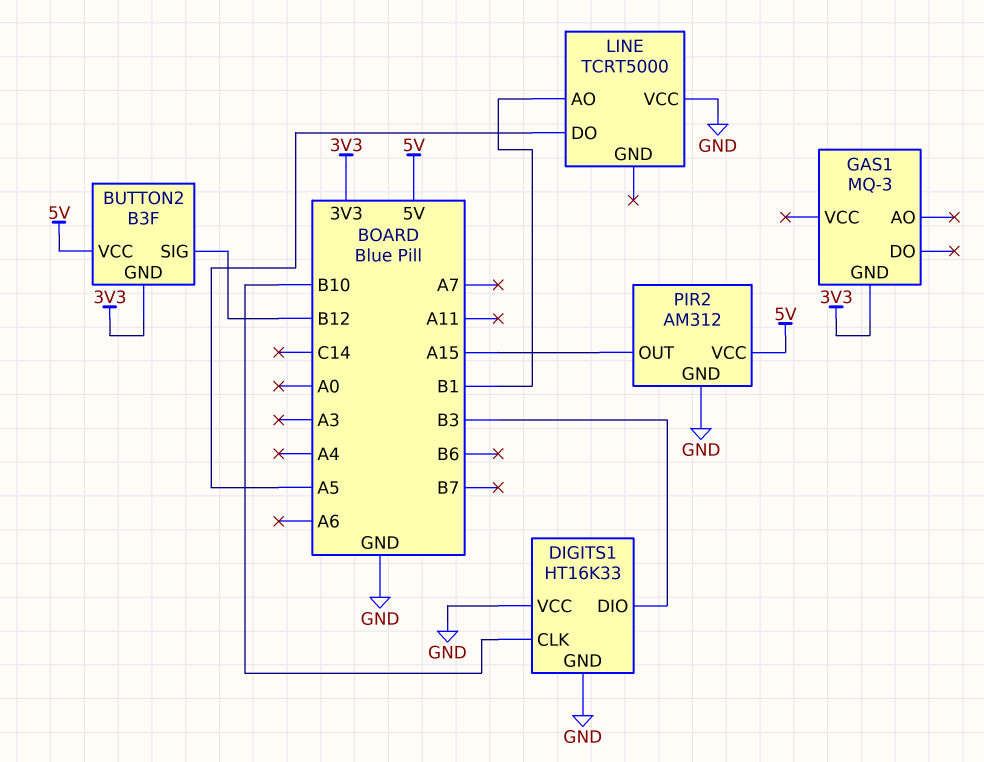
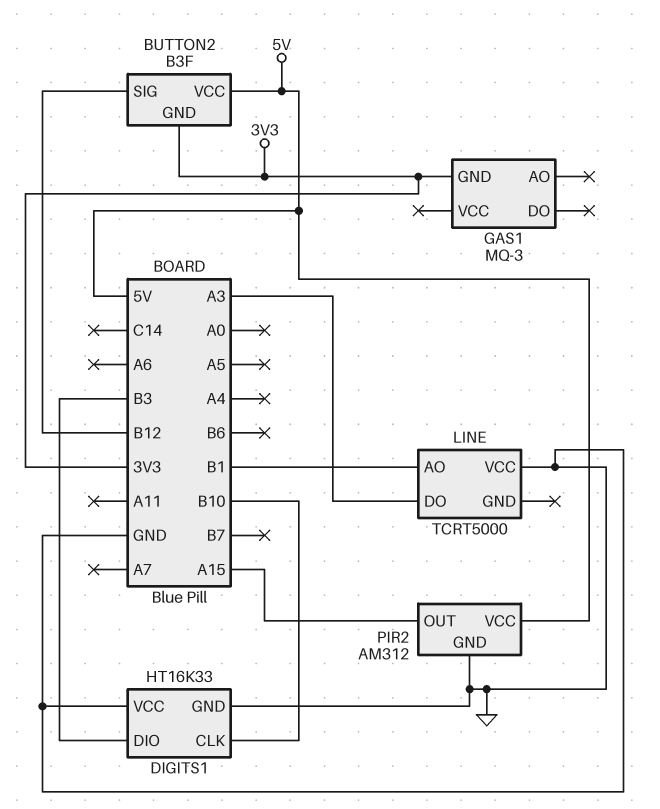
LINE pin DO: A5 -> A3

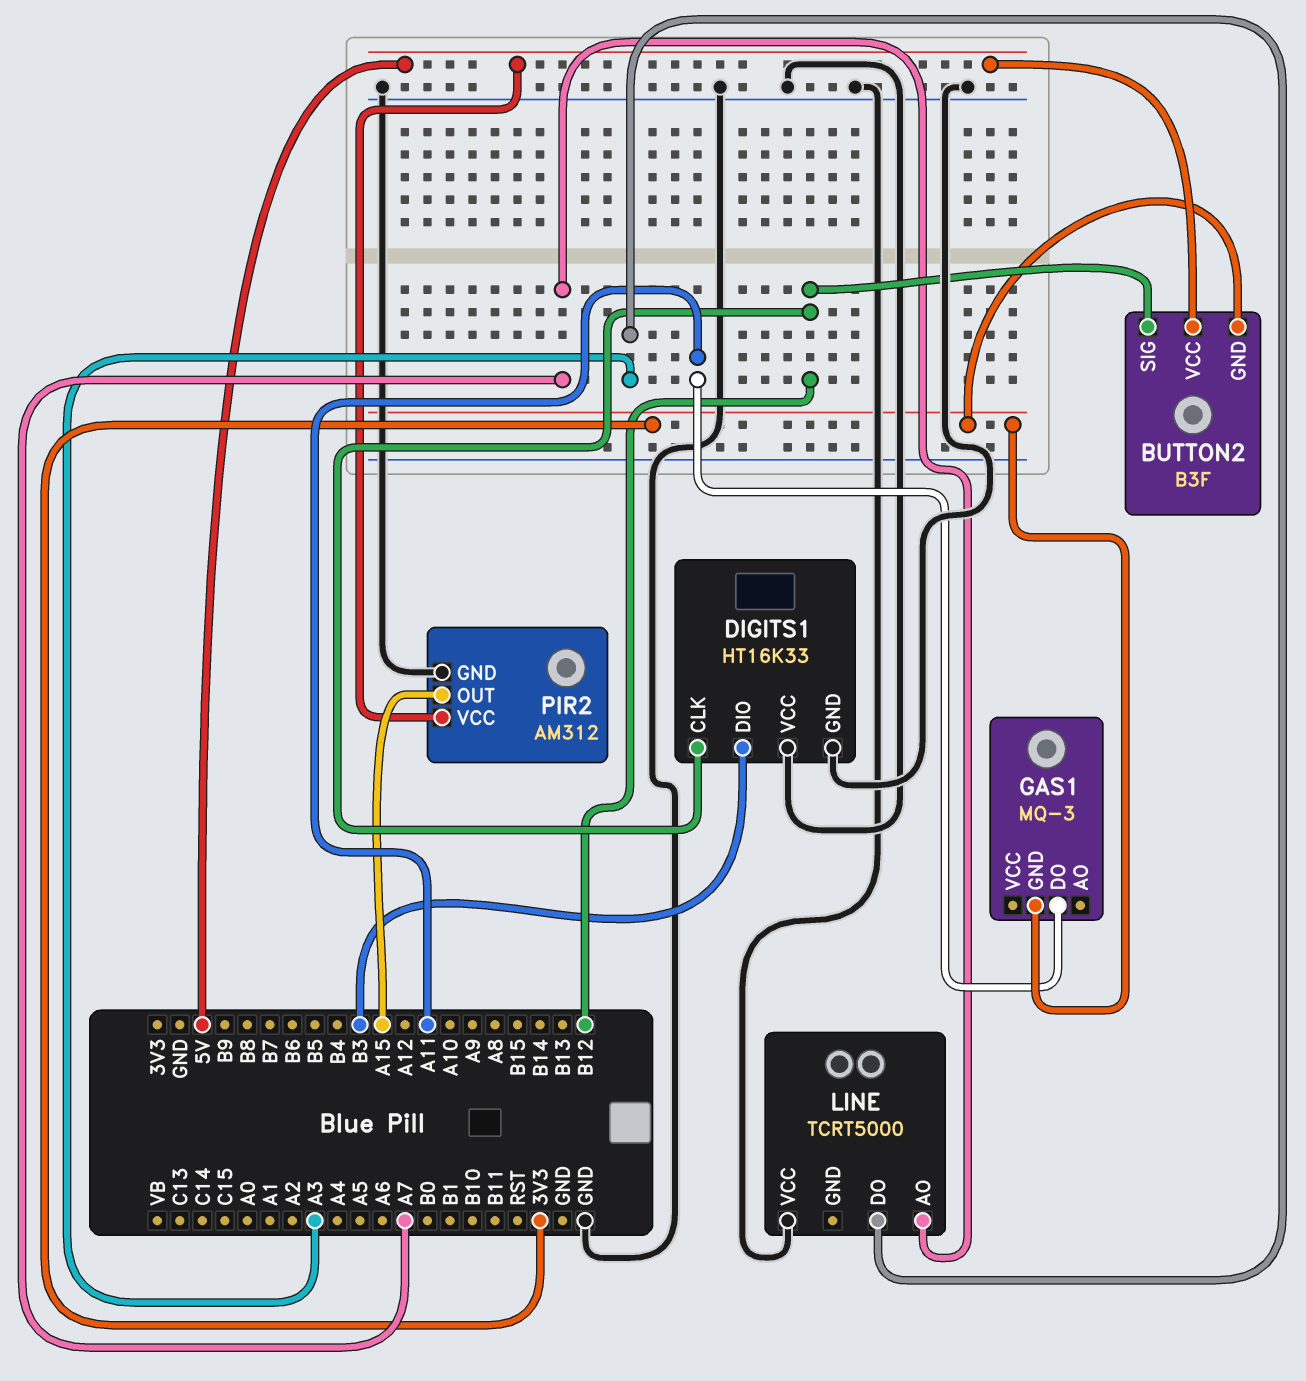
DIGITS1 pin CLK: B10 -> B12
GAS1 pin DO: none -> A11
LINE pin AO: B1 -> A7

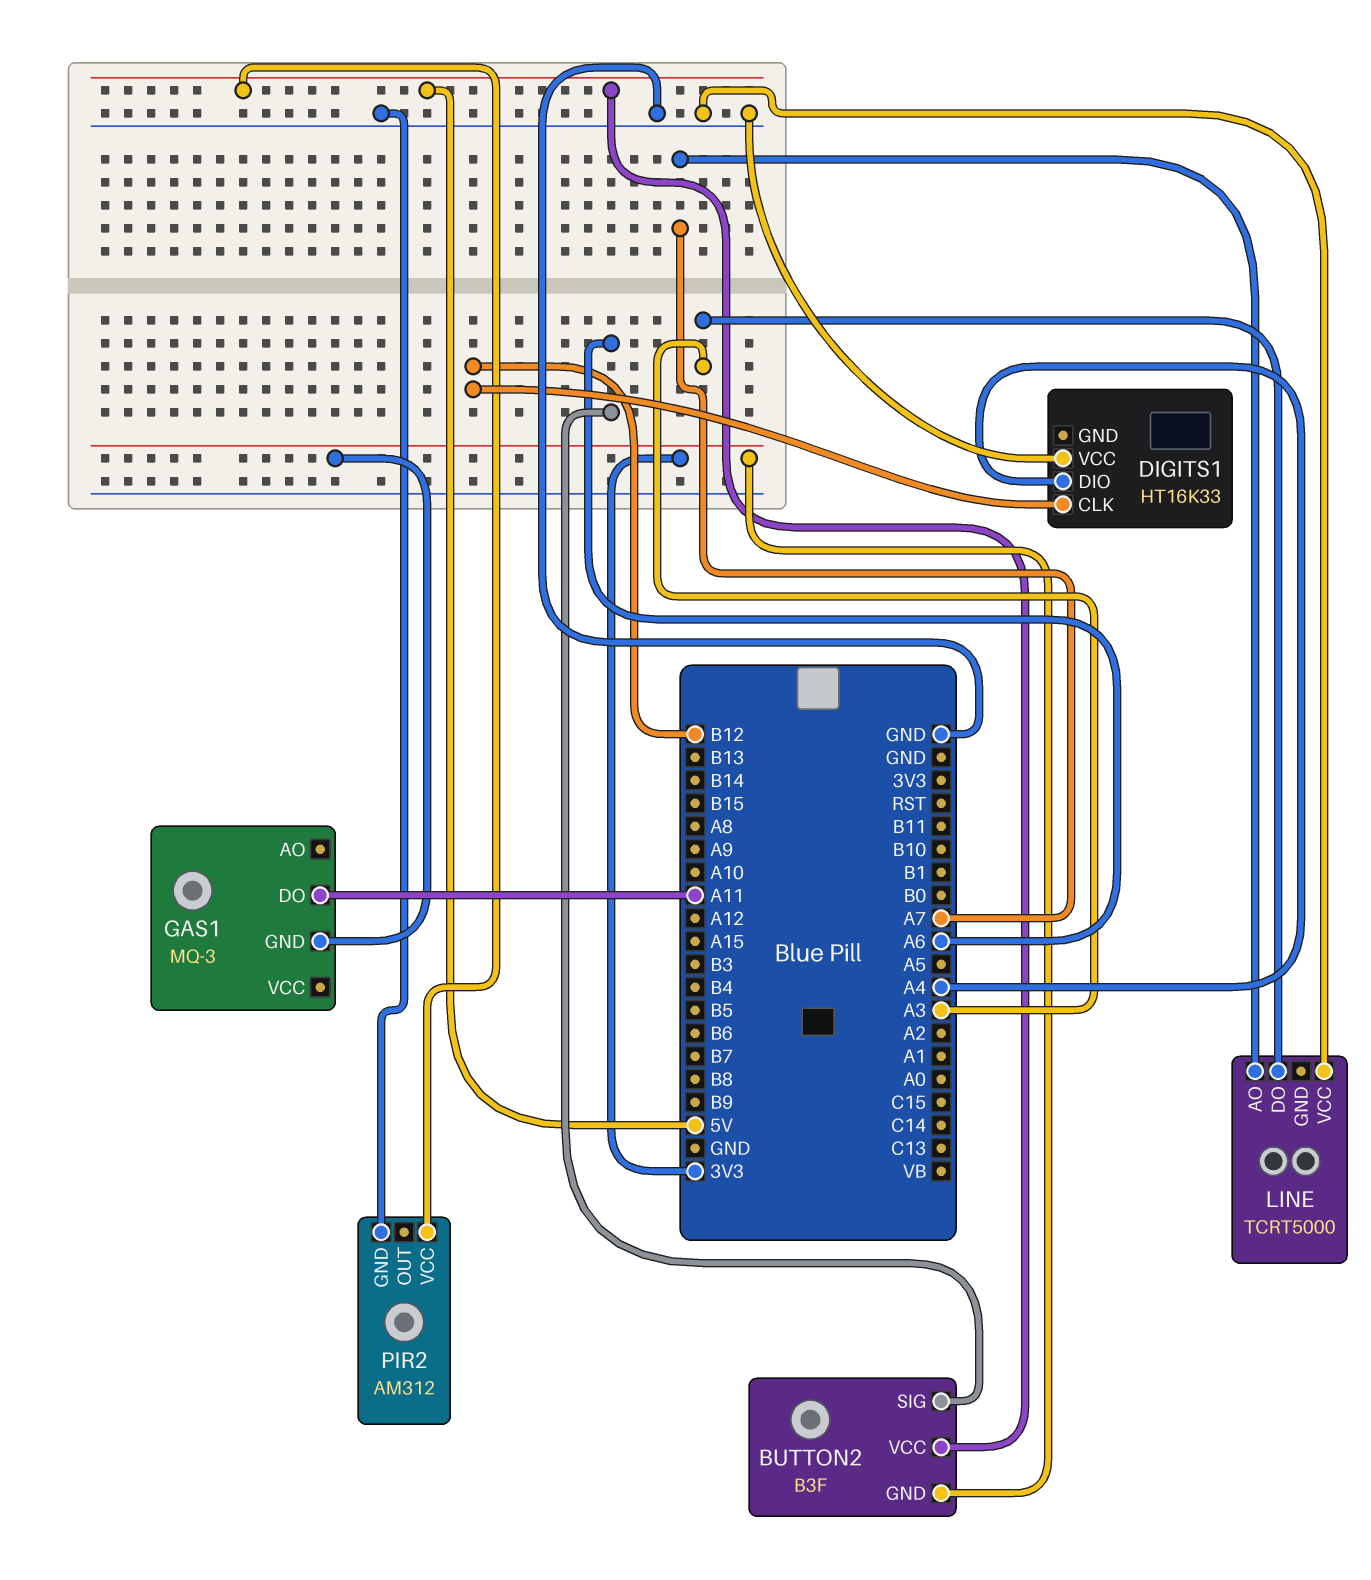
BUTTON2 pin SIG: B12 -> A6
DIGITS1 pin DIO: B3 -> A4
DIGITS1 pin GND: GND -> none
PIR2 pin OUT: A15 -> none

